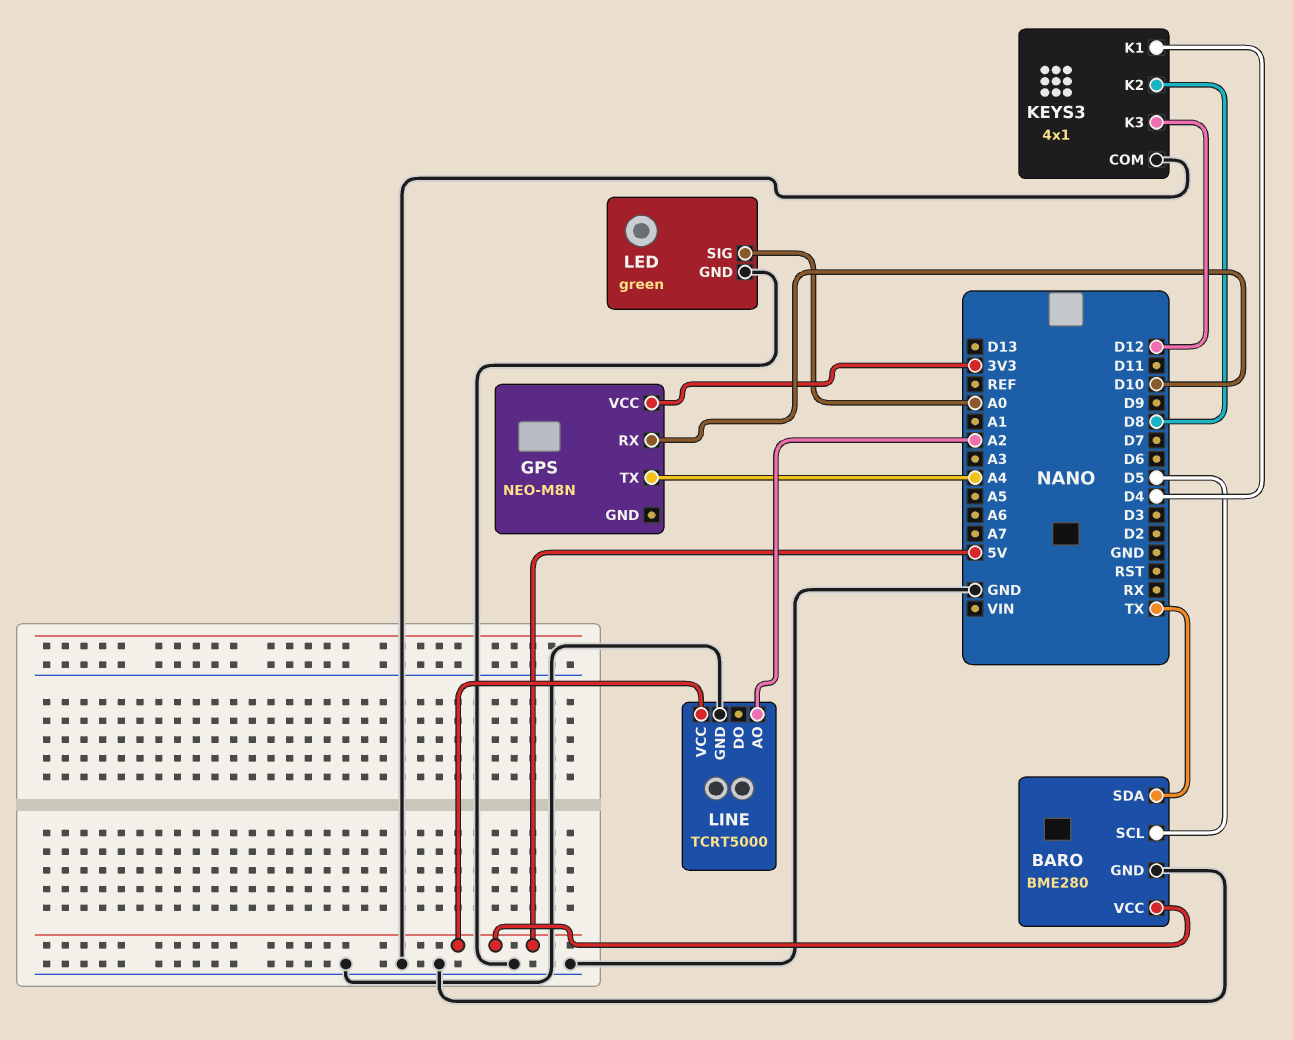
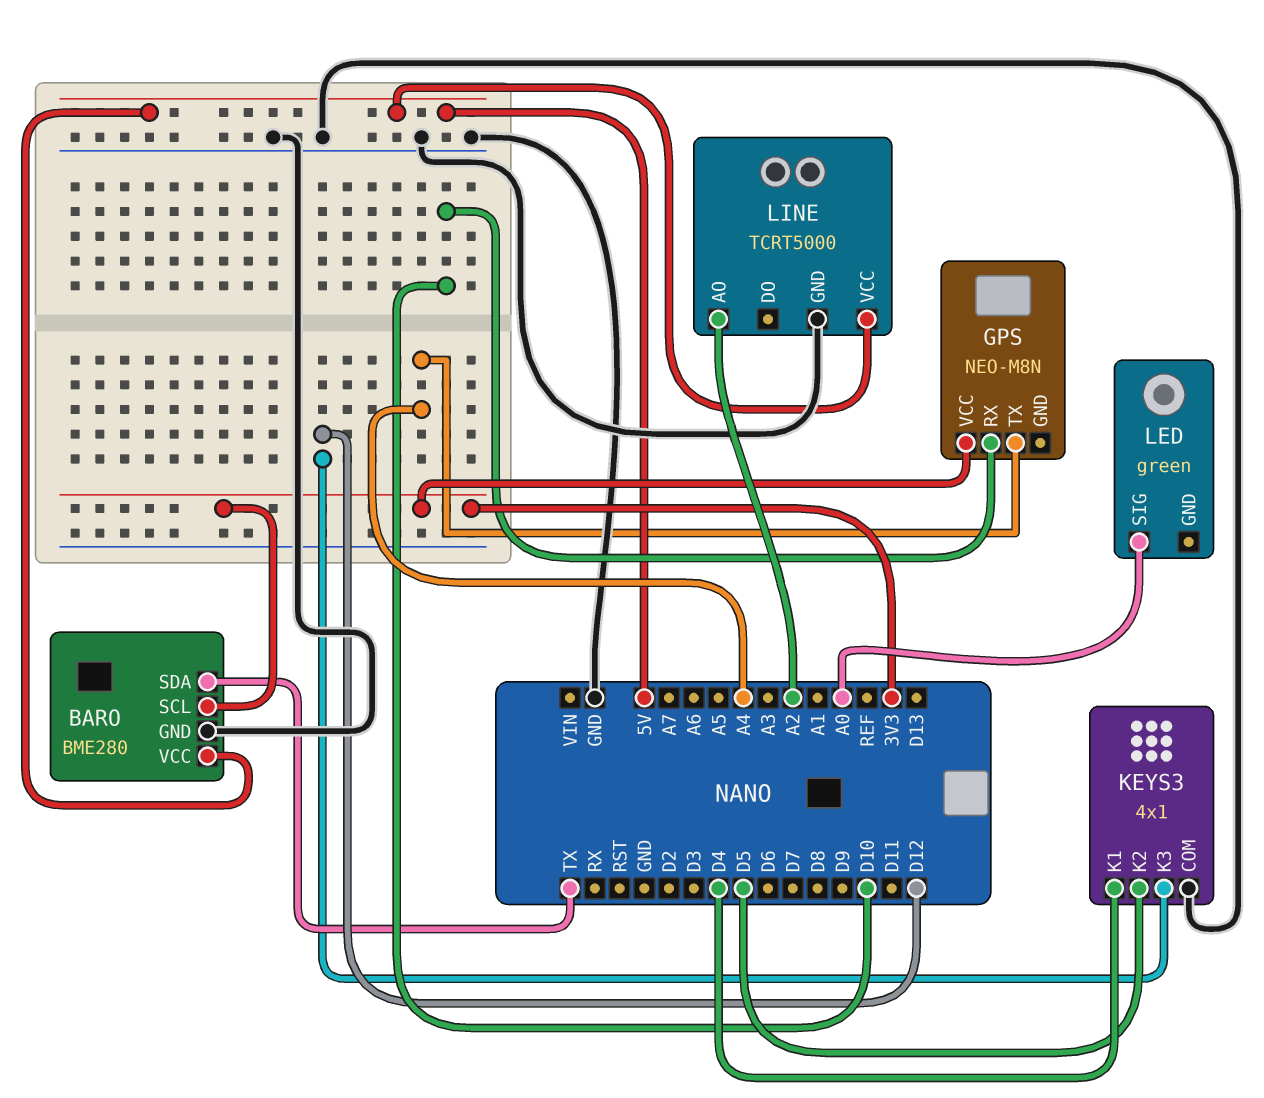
BARO pin SCL: D5 -> 3V3
KEYS3 pin K2: D8 -> D5
LED pin GND: GND -> none

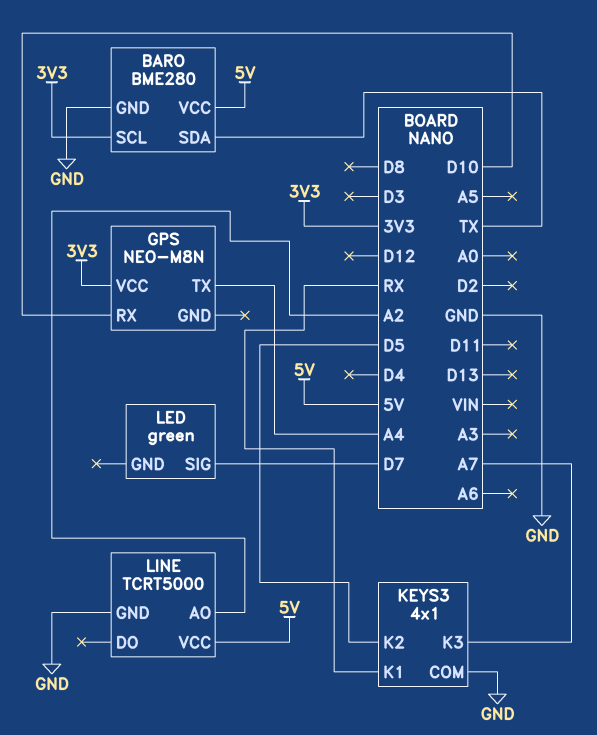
KEYS3 pin K1: D4 -> RX
KEYS3 pin K3: D12 -> A7
LED pin SIG: A0 -> D7

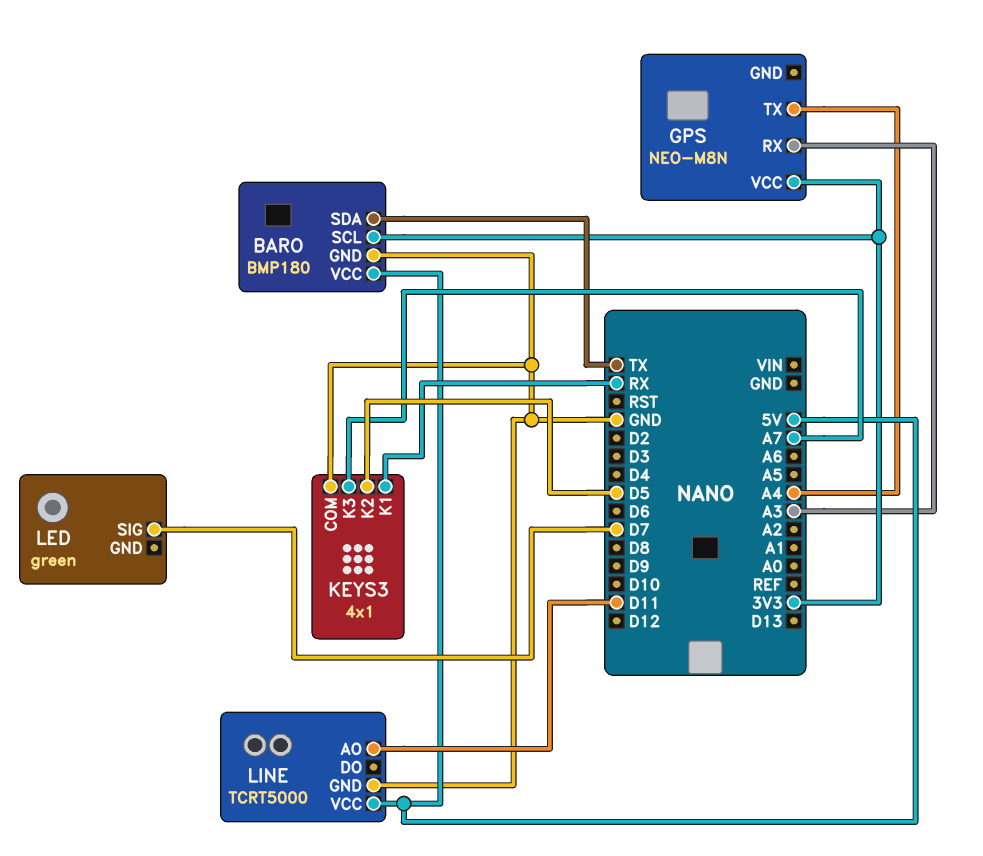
BARO: BME280 -> BMP180
GPS pin RX: D10 -> A3
LINE pin AO: A2 -> D11

